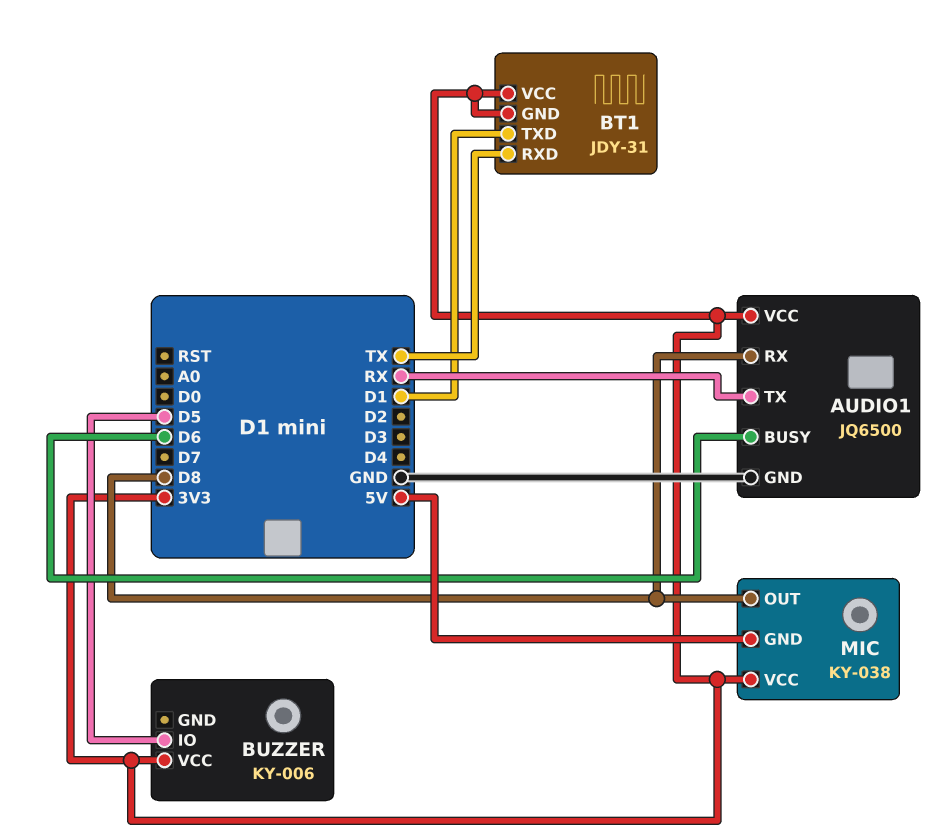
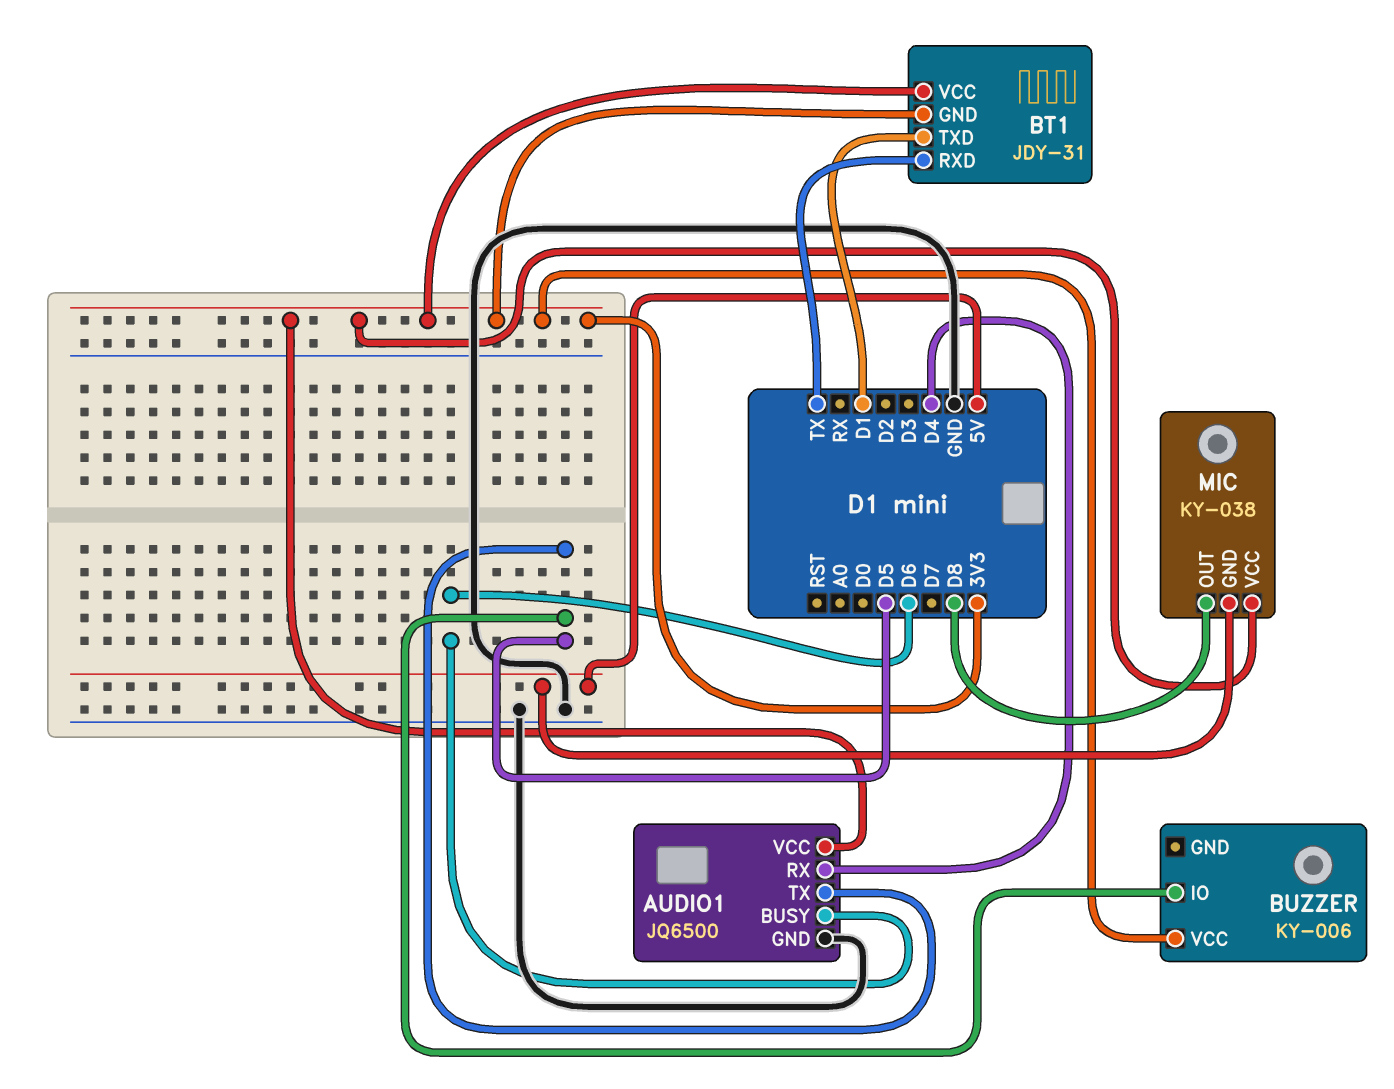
AUDIO1 pin RX: D8 -> D4
AUDIO1 pin TX: RX -> D5

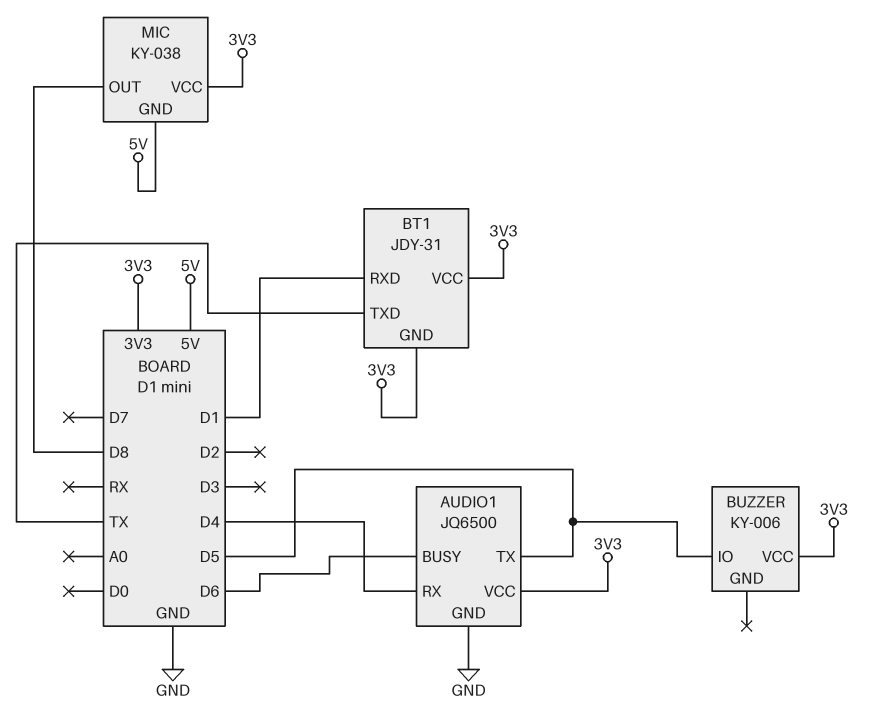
BT1 pin RXD: TX -> D1
BT1 pin TXD: D1 -> TX

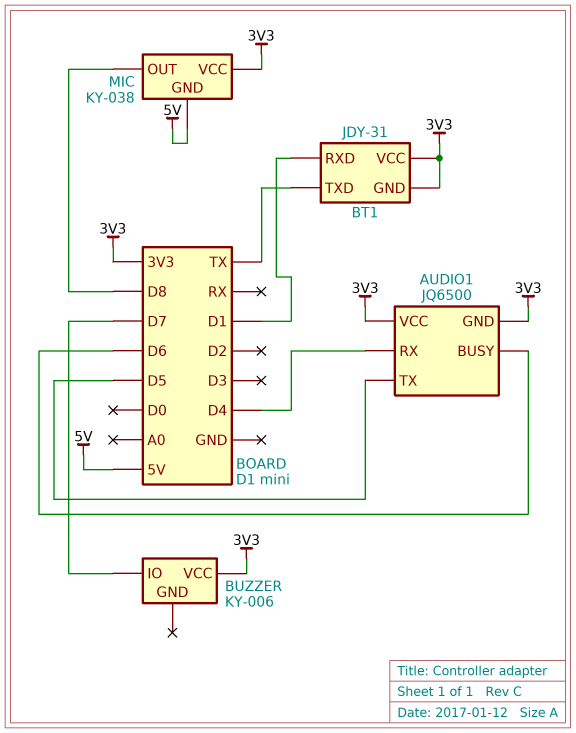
AUDIO1 pin GND: GND -> 3V3
BUZZER pin IO: D5 -> D7

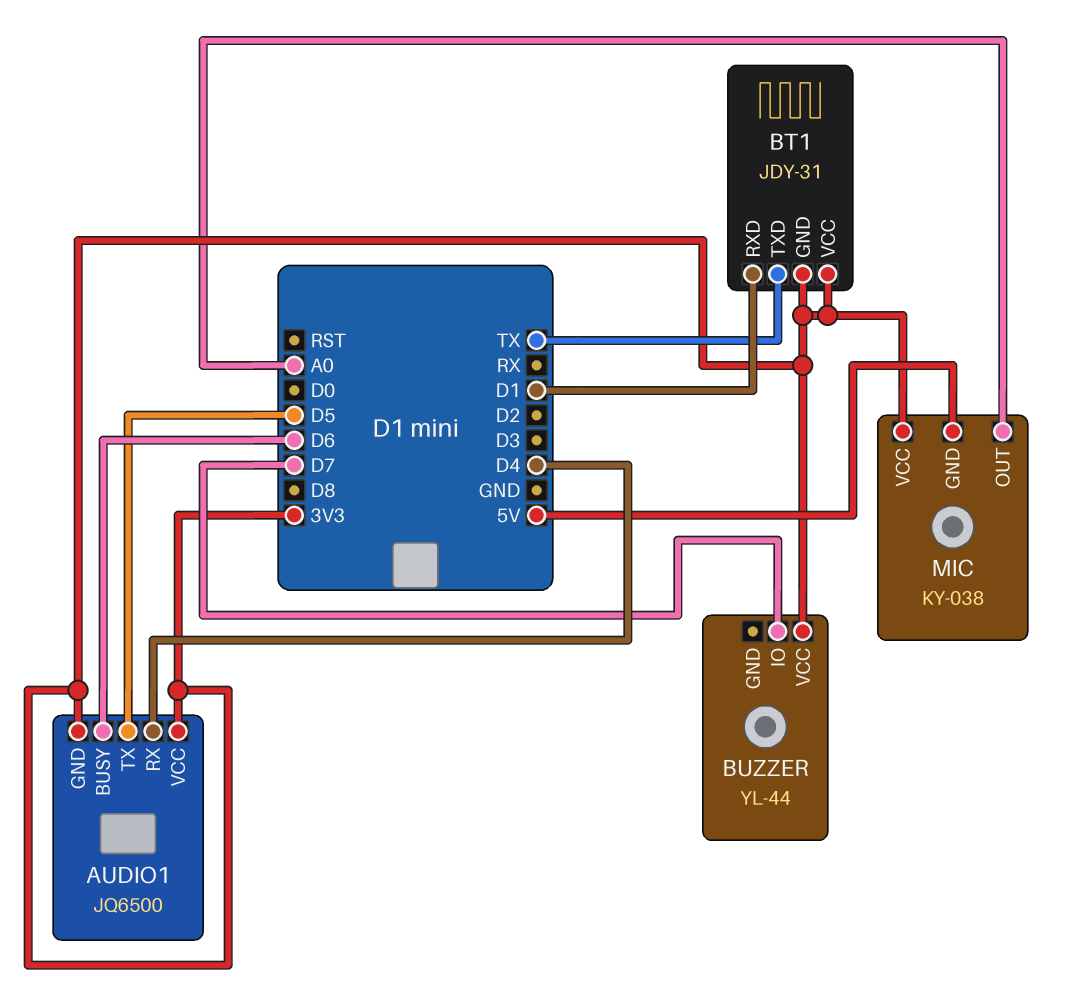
BUZZER: KY-006 -> YL-44
MIC pin OUT: D8 -> A0

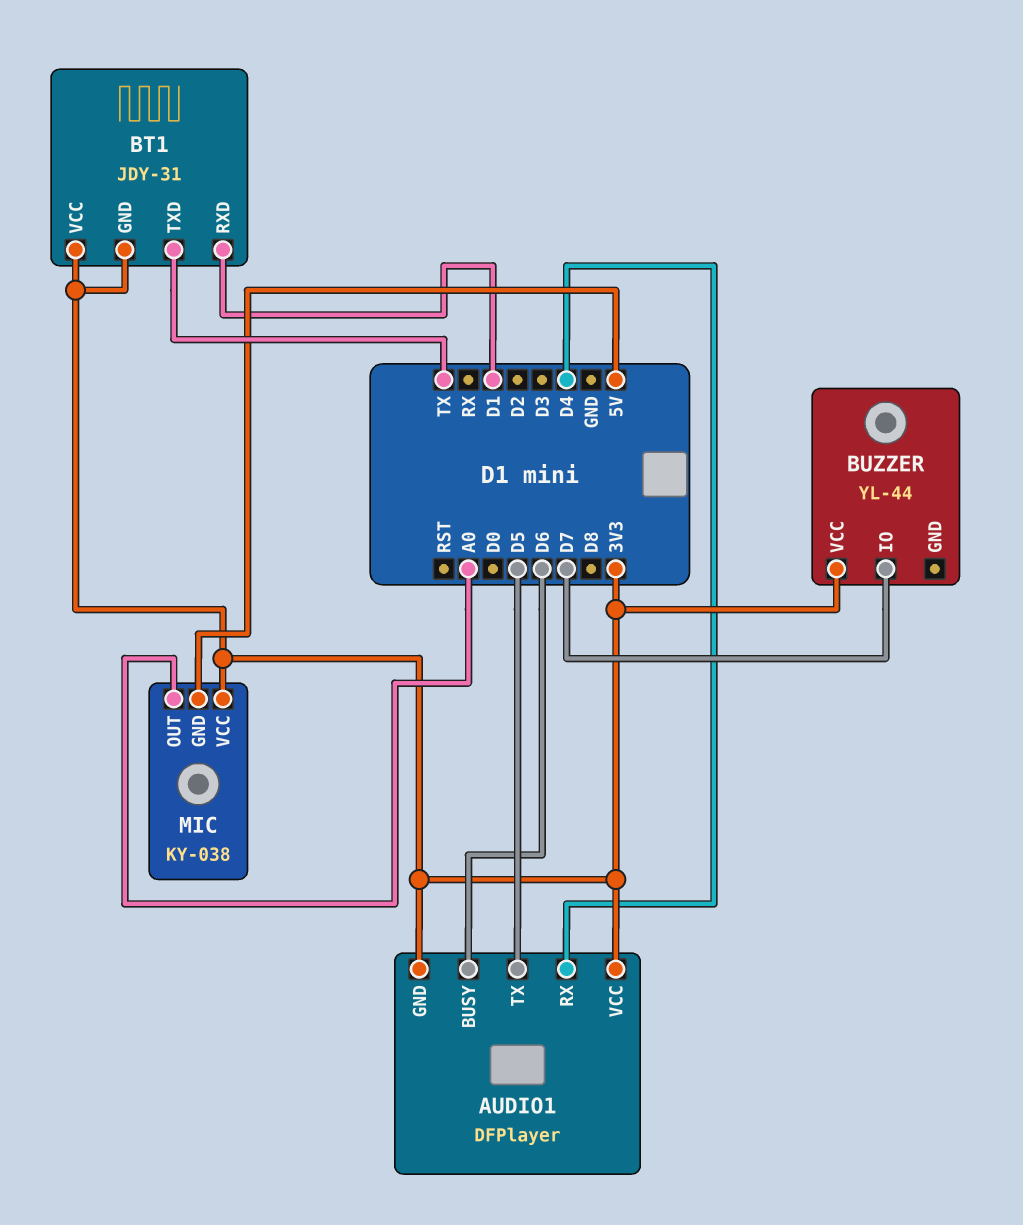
AUDIO1: JQ6500 -> DFPlayer

